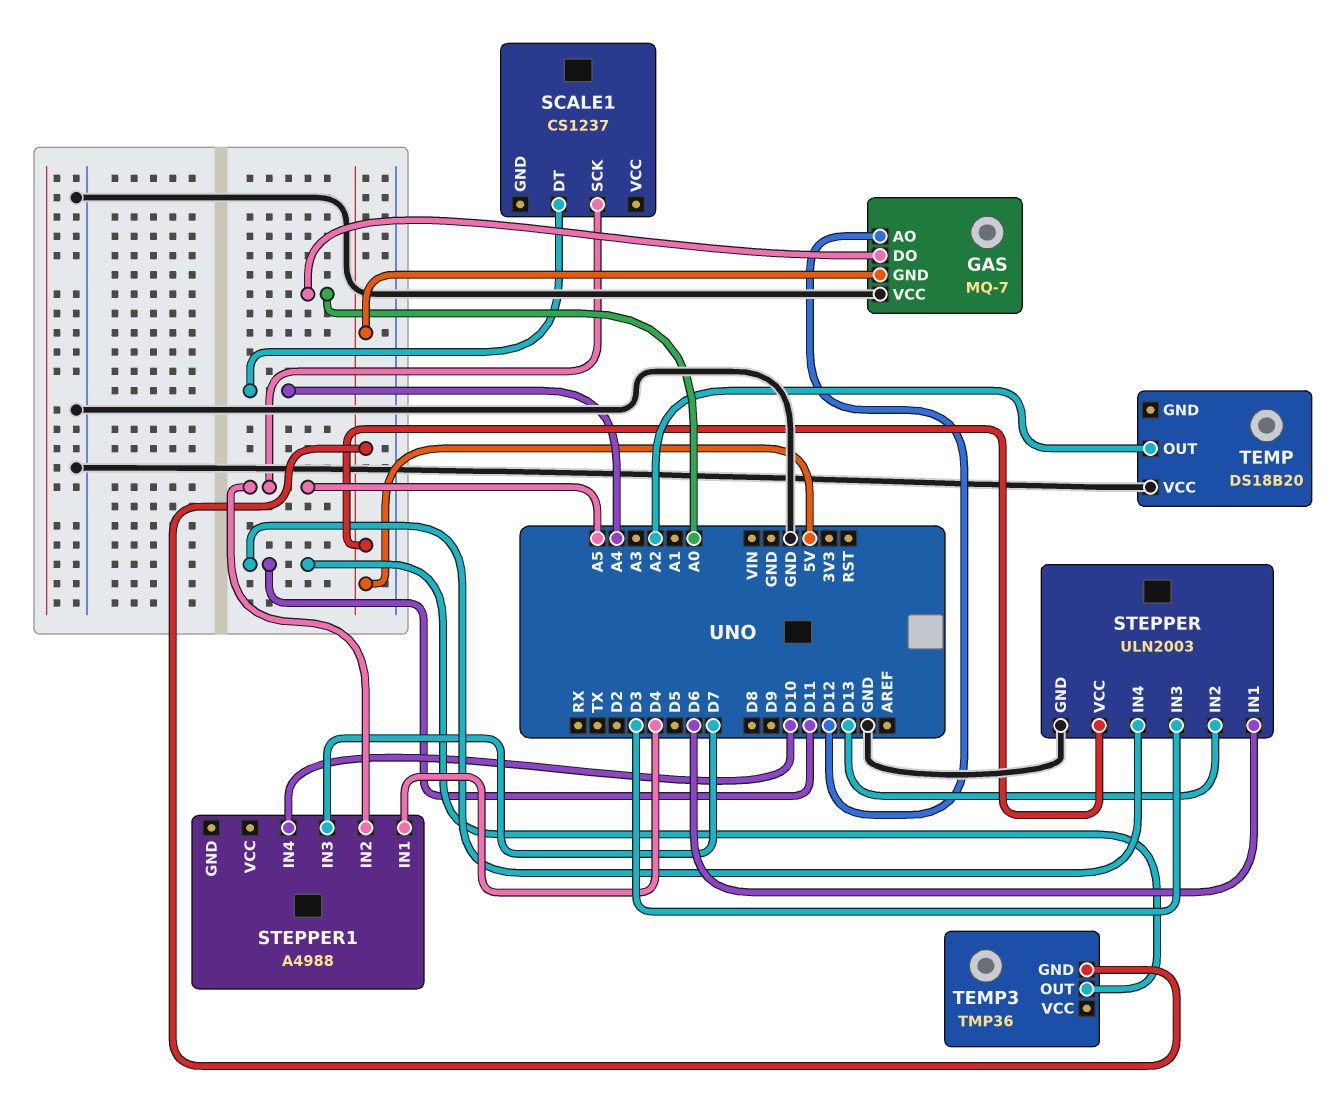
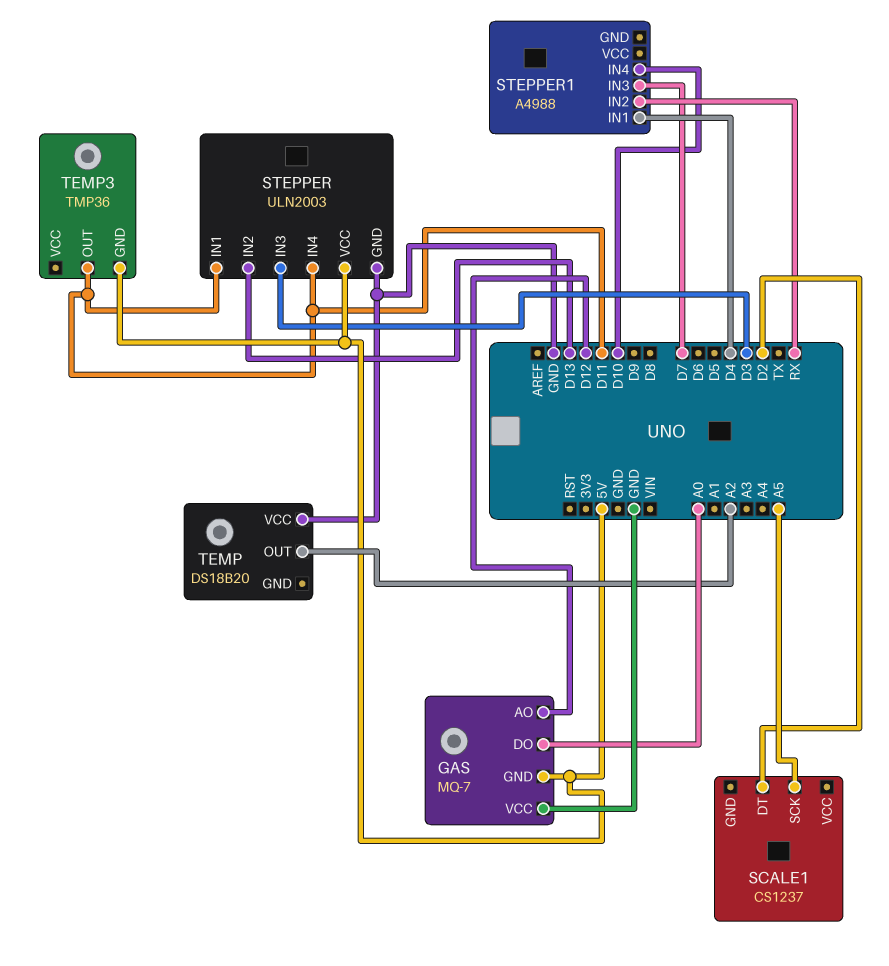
SCALE1 pin DT: A4 -> D2
STEPPER pin IN1: D6 -> D11
STEPPER1 pin IN2: A5 -> RX

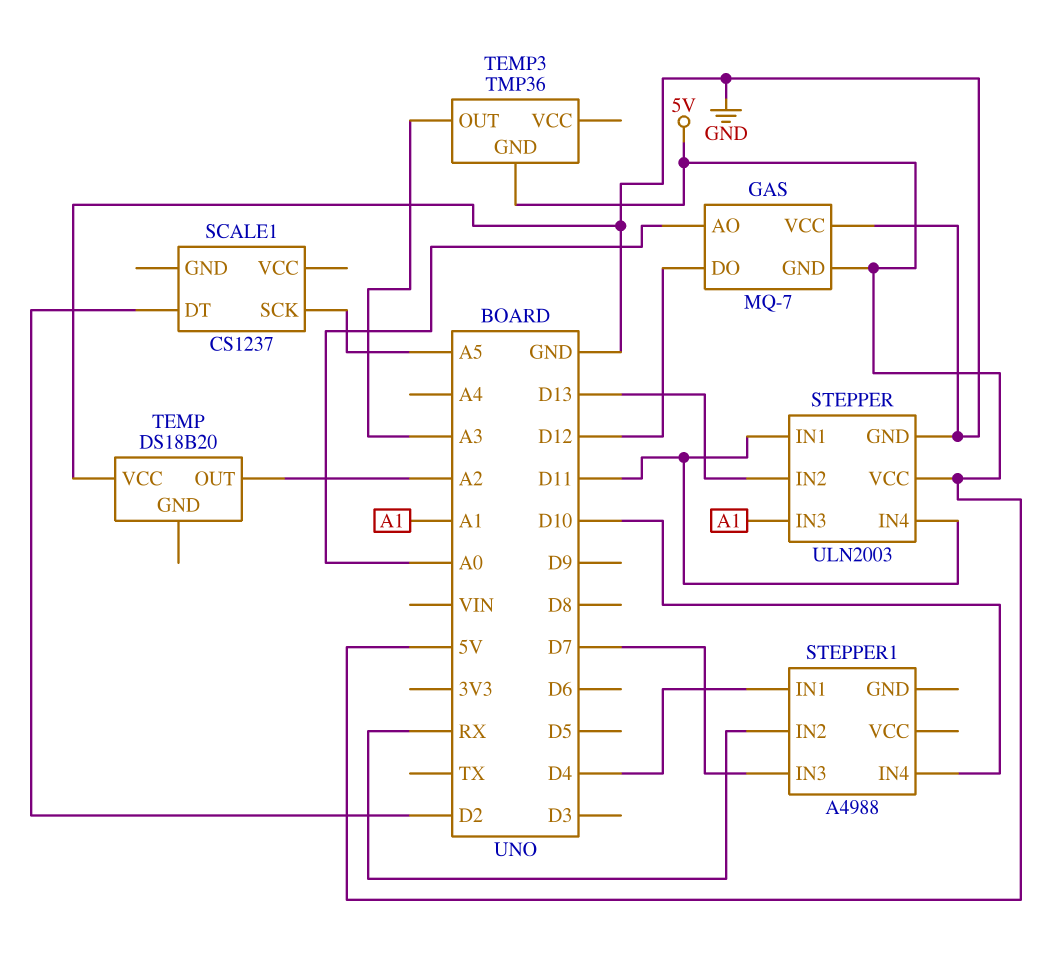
GAS pin AO: D12 -> A0
GAS pin DO: A0 -> D12
STEPPER pin IN3: D3 -> A1
TEMP3 pin OUT: D11 -> A3

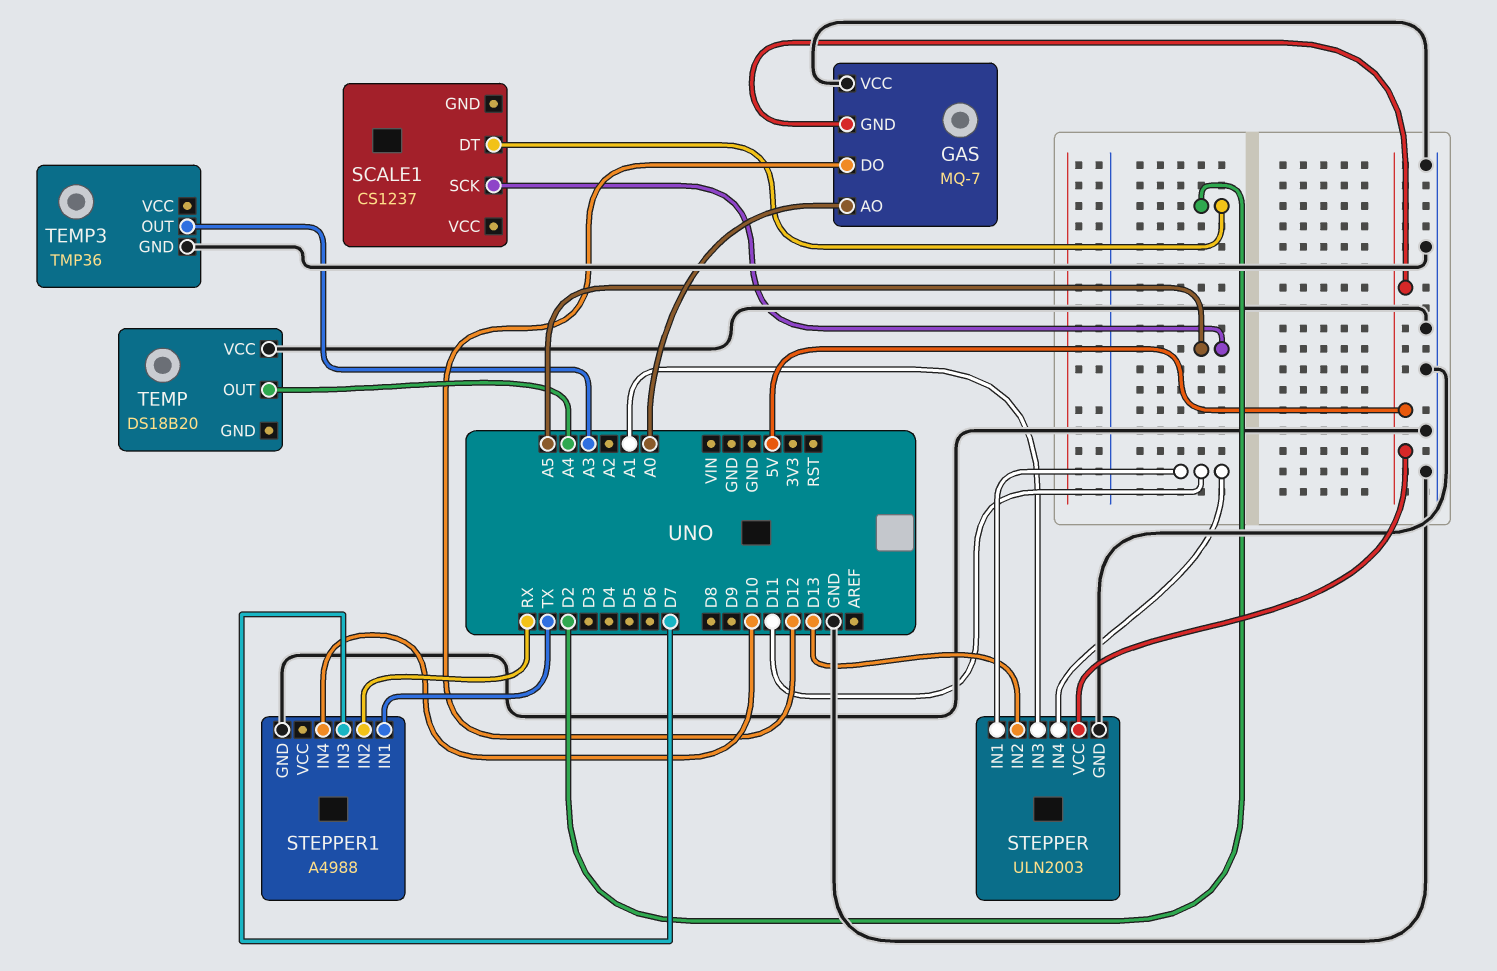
STEPPER1 pin GND: none -> GND
STEPPER1 pin IN1: D4 -> TX
TEMP pin OUT: A2 -> A4
TEMP3 pin GND: 5V -> GND

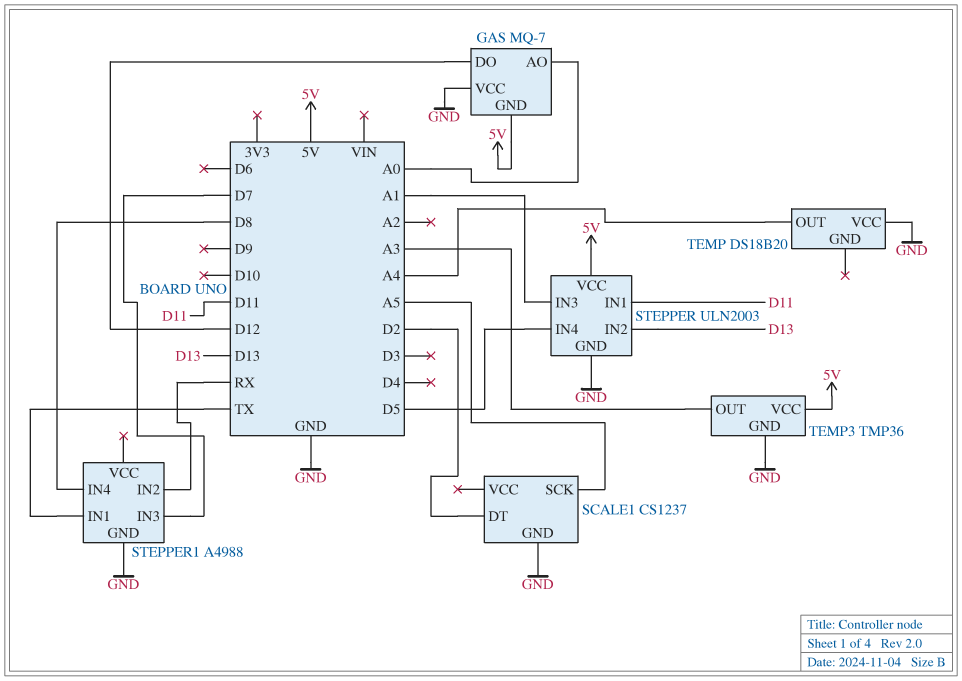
SCALE1 pin GND: none -> GND
STEPPER pin IN4: D11 -> D5
STEPPER1 pin IN4: D10 -> D8
TEMP3 pin VCC: none -> 5V

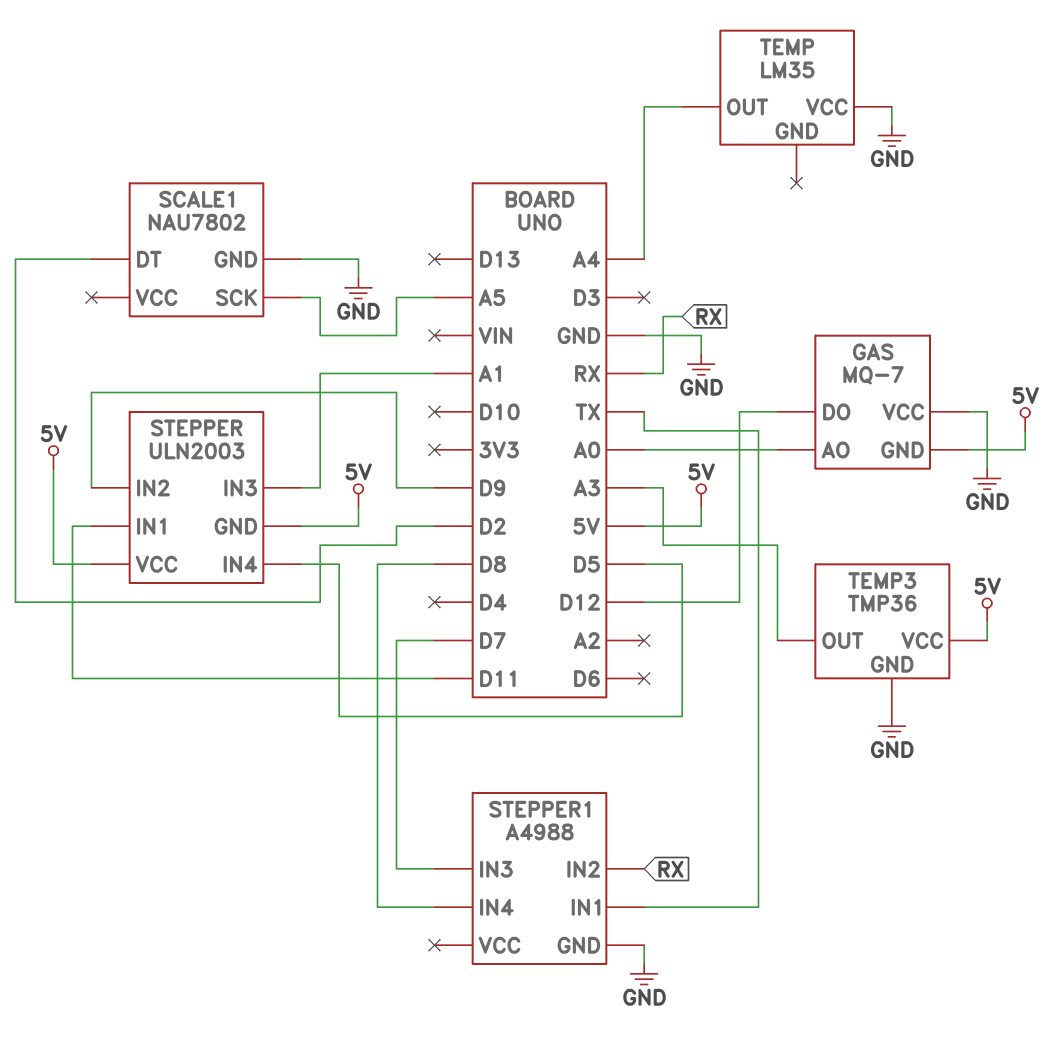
SCALE1: CS1237 -> NAU7802
STEPPER pin GND: GND -> 5V
STEPPER pin IN2: D13 -> D9
TEMP: DS18B20 -> LM35

